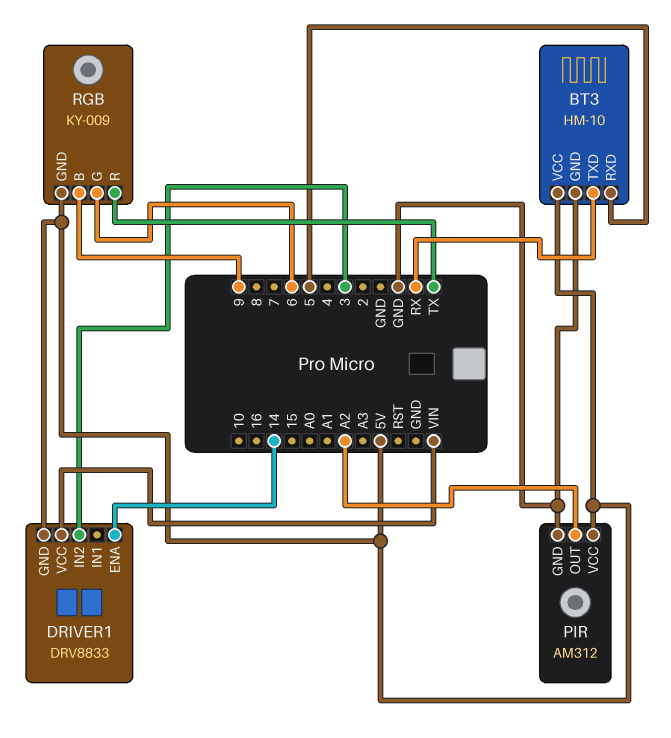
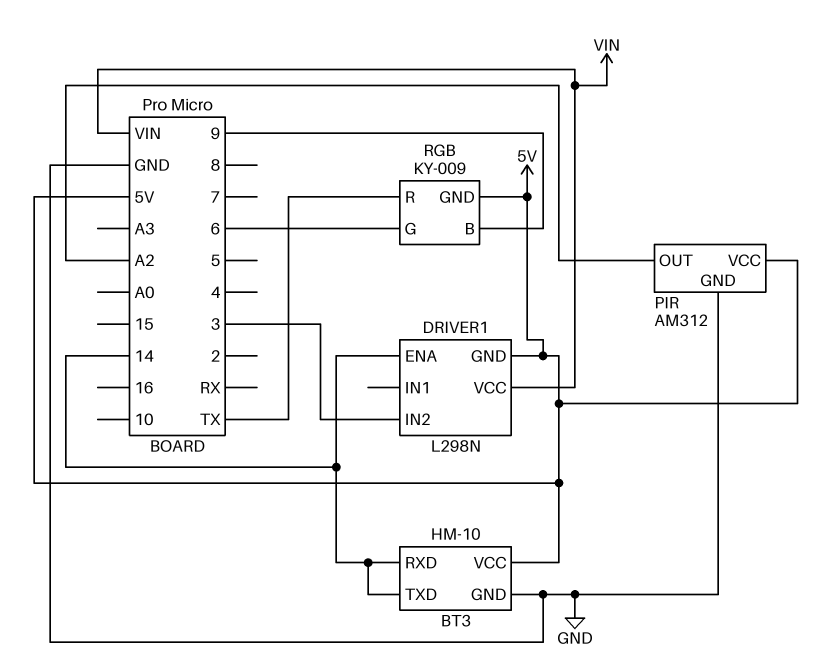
BT3 pin RXD: 5 -> 14
BT3 pin TXD: RX -> 14
DRIVER1: DRV8833 -> L298N

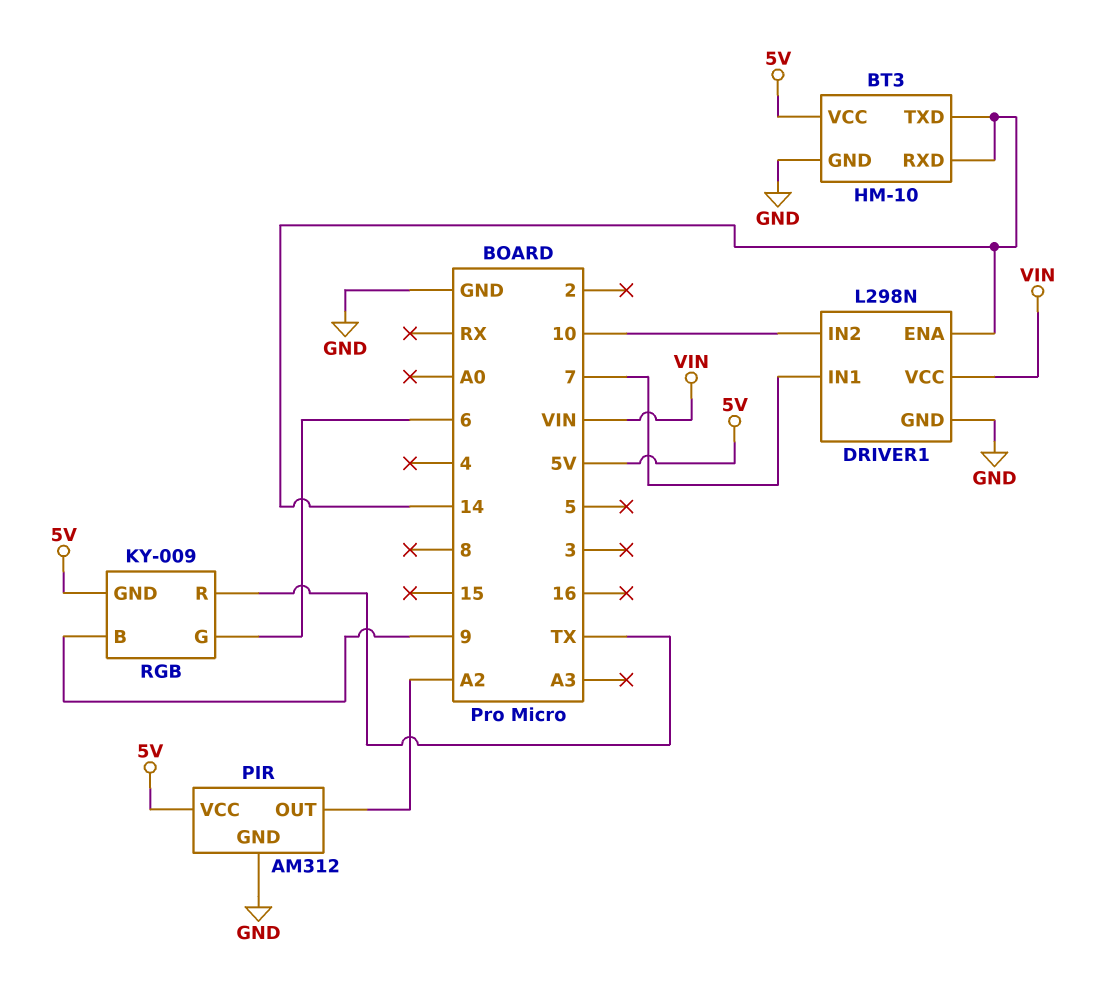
DRIVER1 pin GND: 5V -> GND
DRIVER1 pin IN1: none -> 7
DRIVER1 pin IN2: 3 -> 10

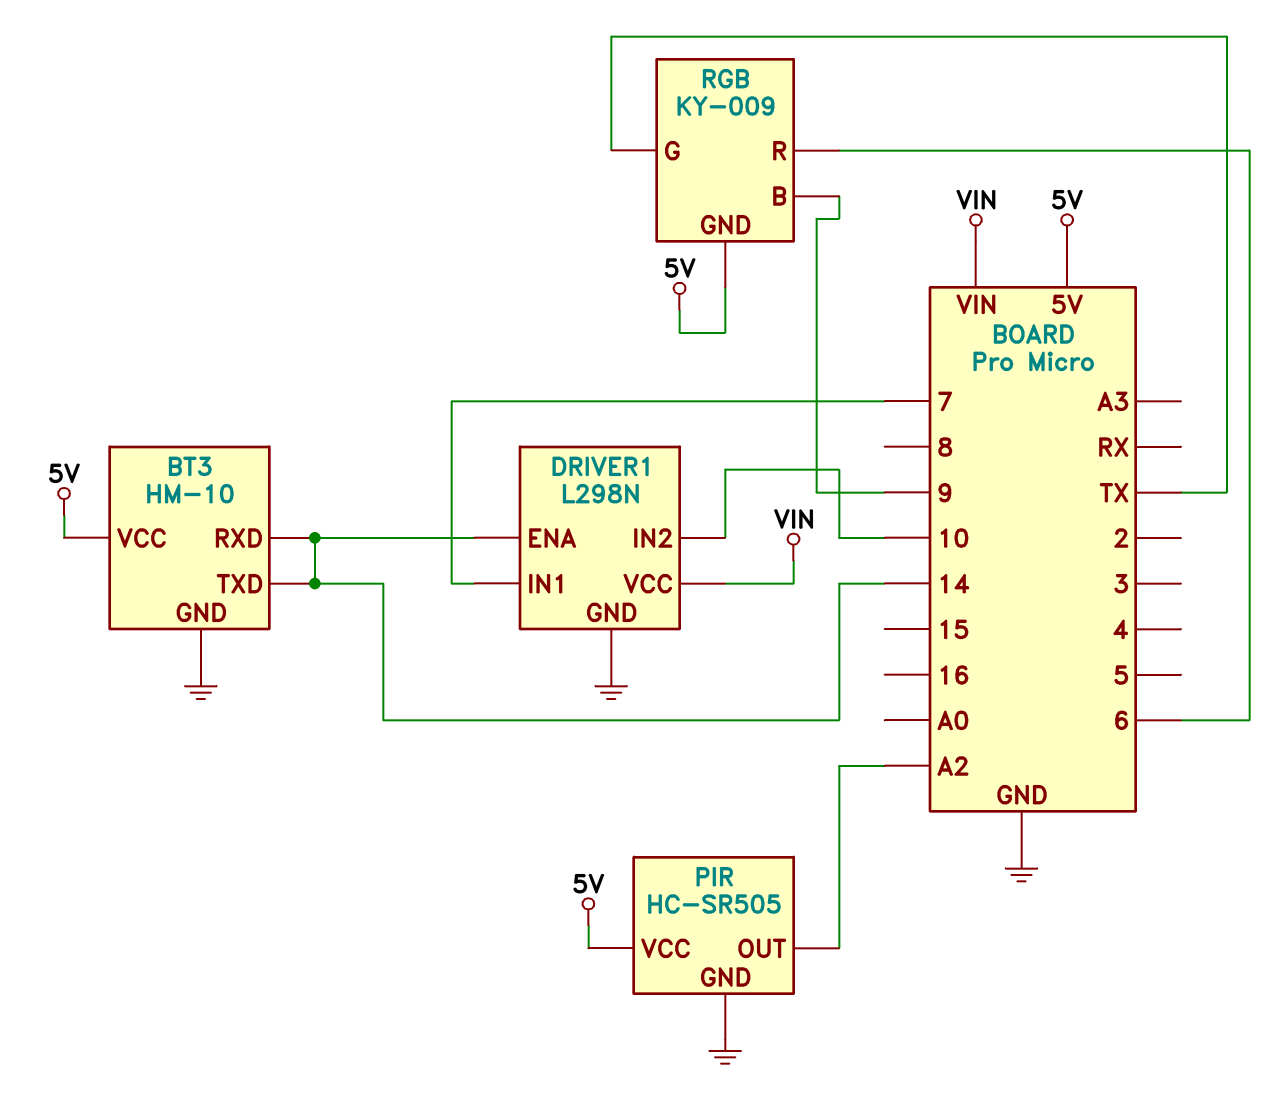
PIR: AM312 -> HC-SR505
RGB pin G: 6 -> TX
RGB pin R: TX -> 6

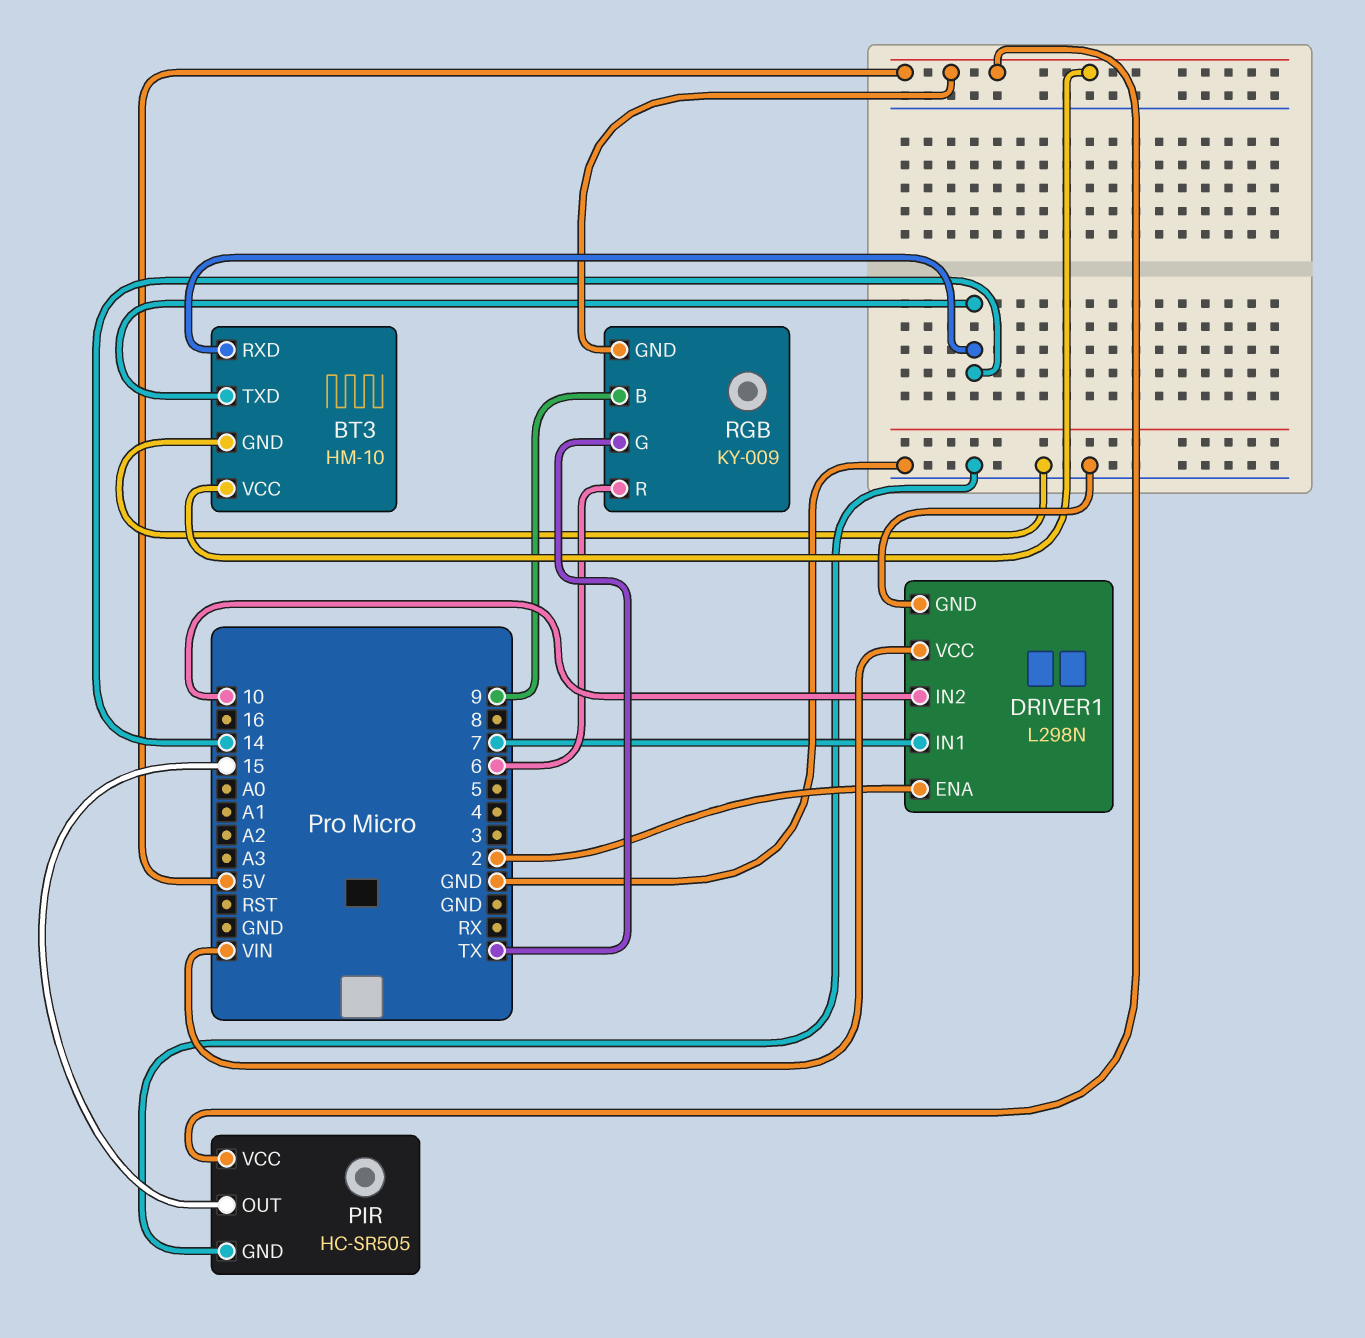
DRIVER1 pin ENA: 14 -> 2
PIR pin OUT: A2 -> 15

